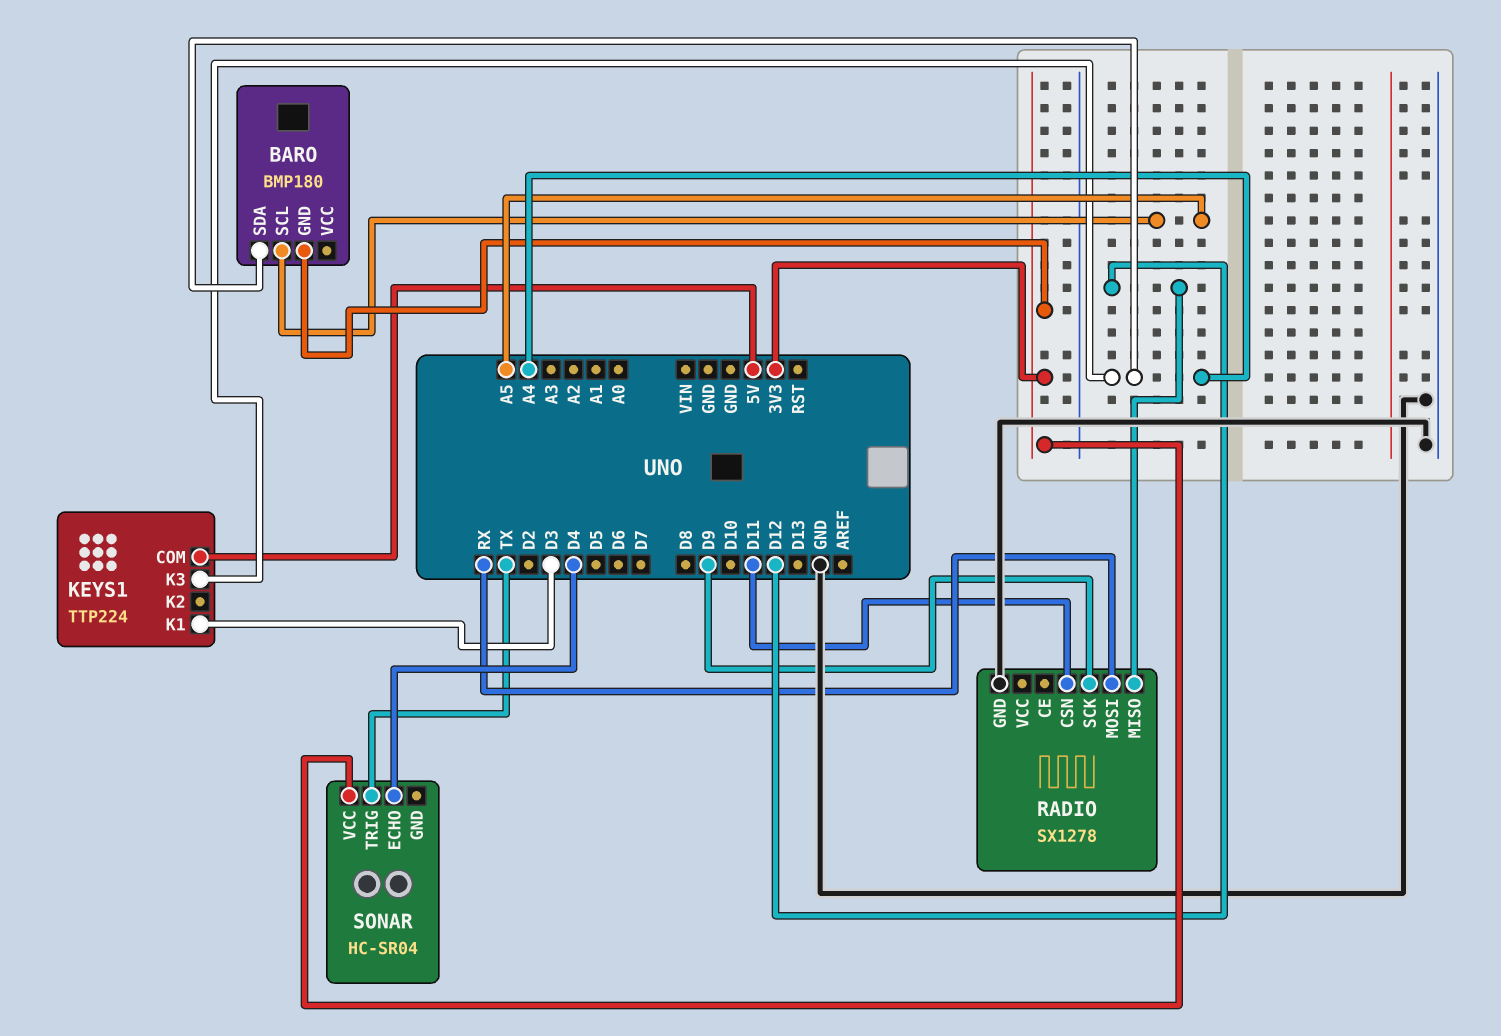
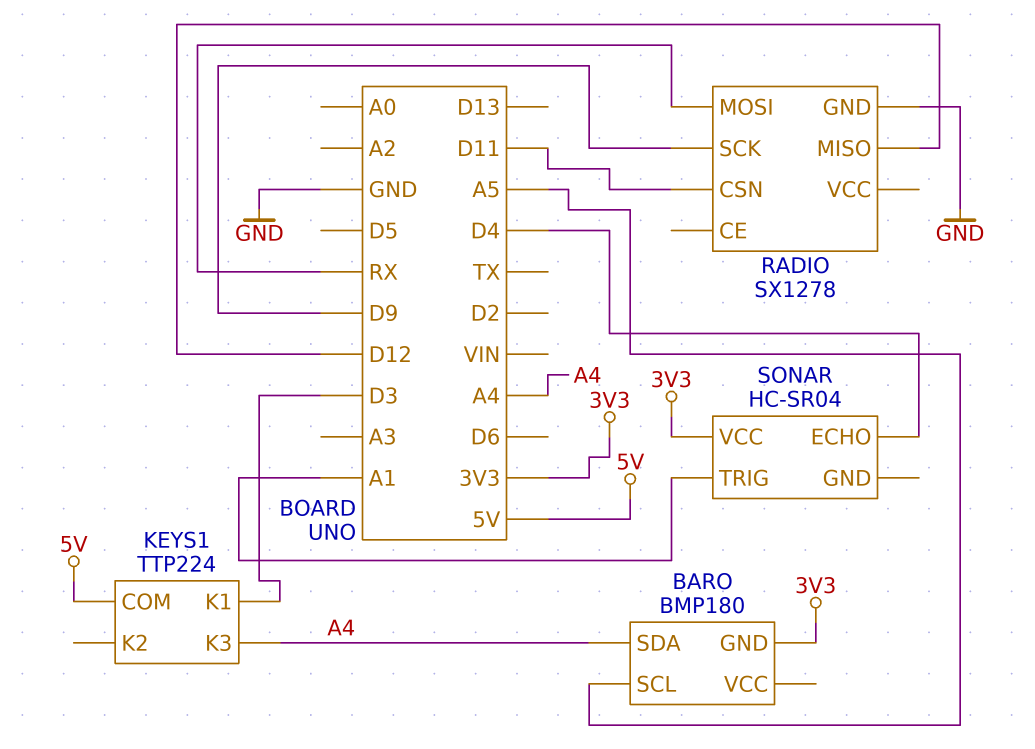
SONAR pin TRIG: TX -> A1

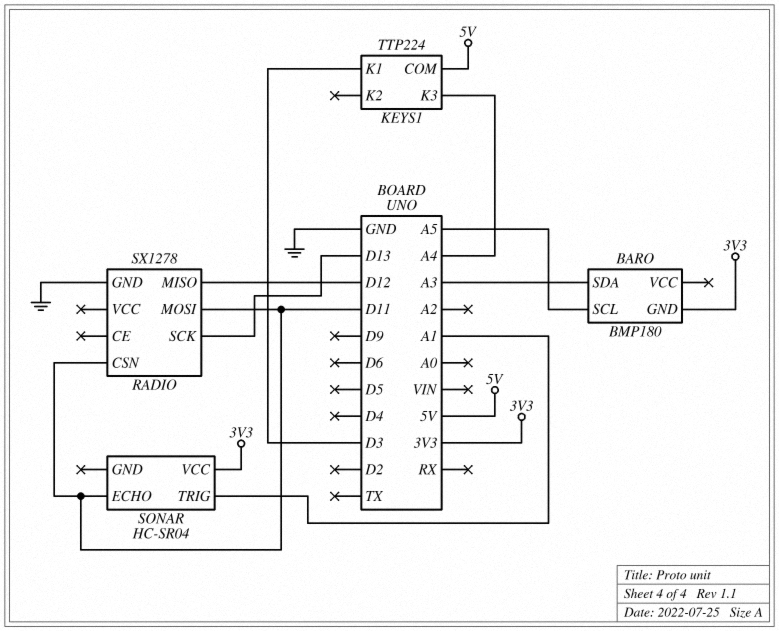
BARO pin SDA: A4 -> A3
RADIO pin MOSI: RX -> D11
RADIO pin SCK: D9 -> D13
SONAR pin ECHO: D4 -> D11

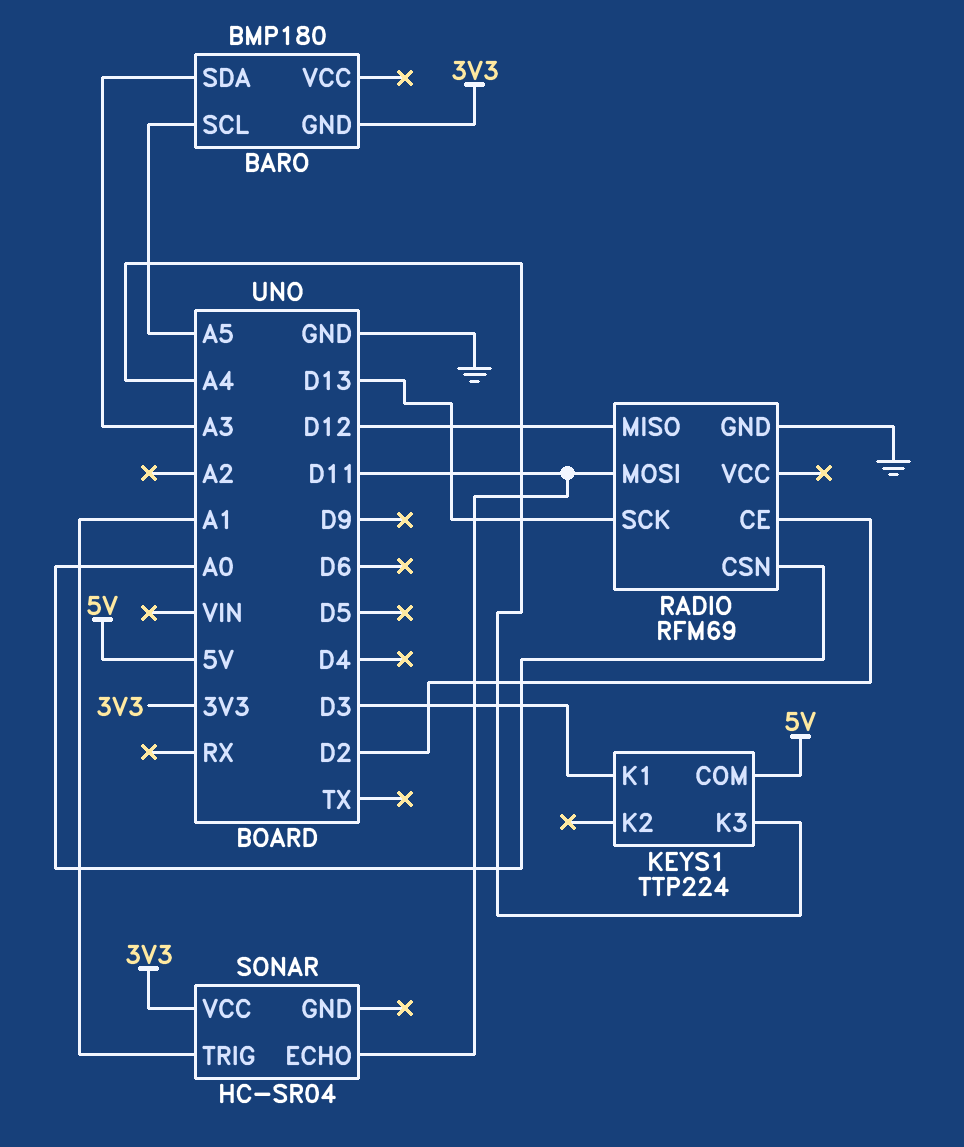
RADIO: SX1278 -> RFM69
RADIO pin CE: none -> D2
RADIO pin CSN: D11 -> A0

